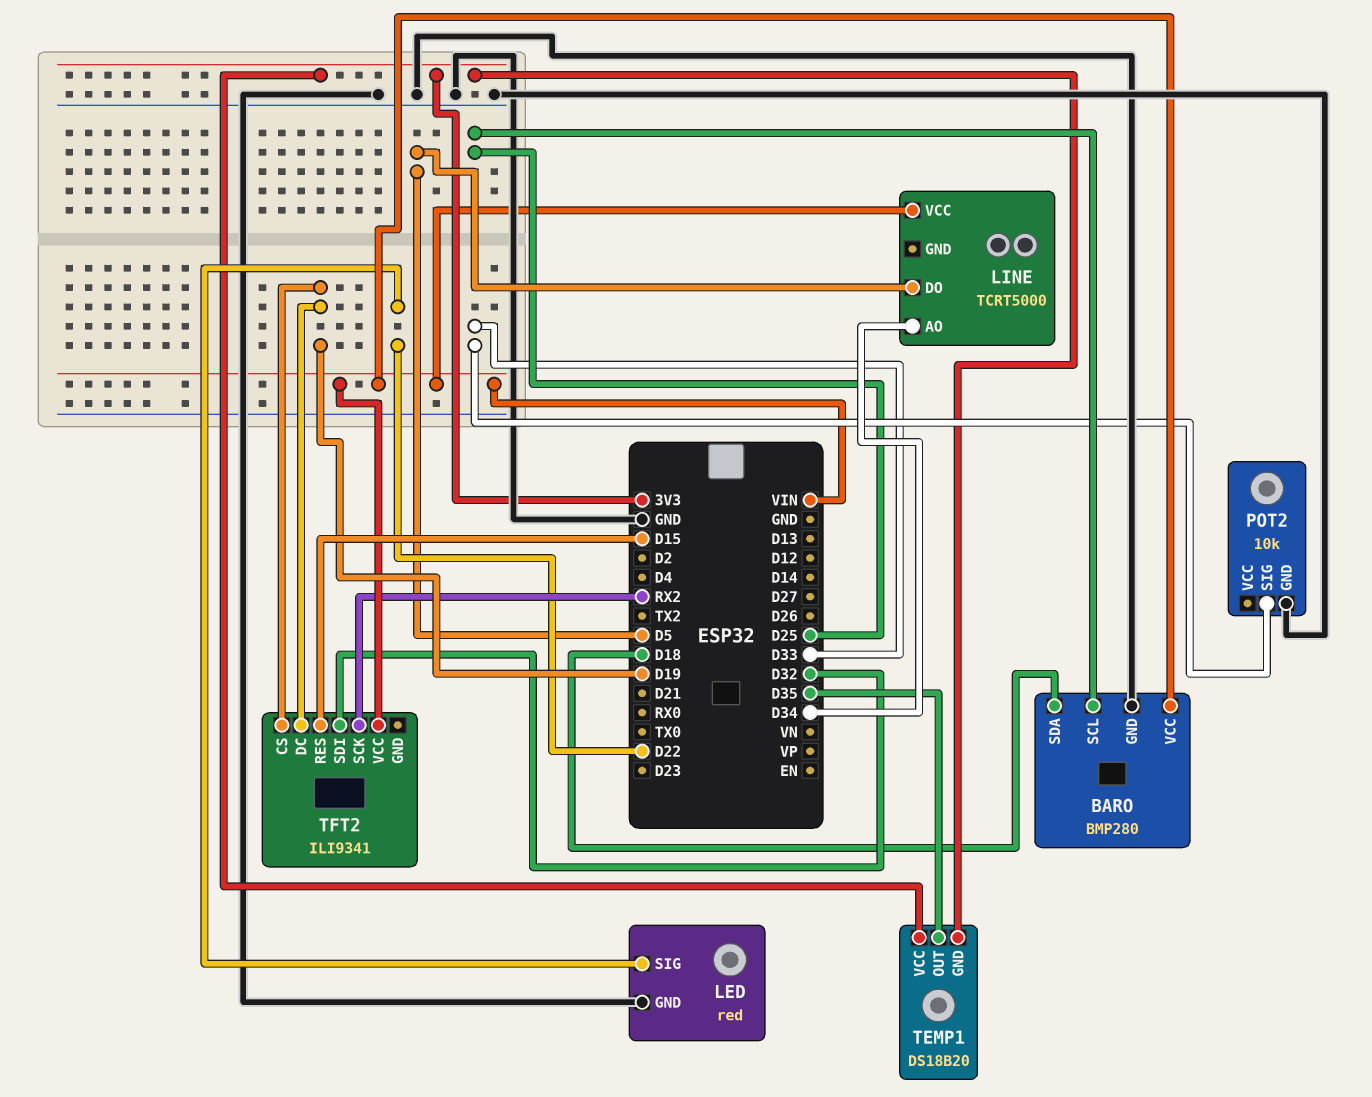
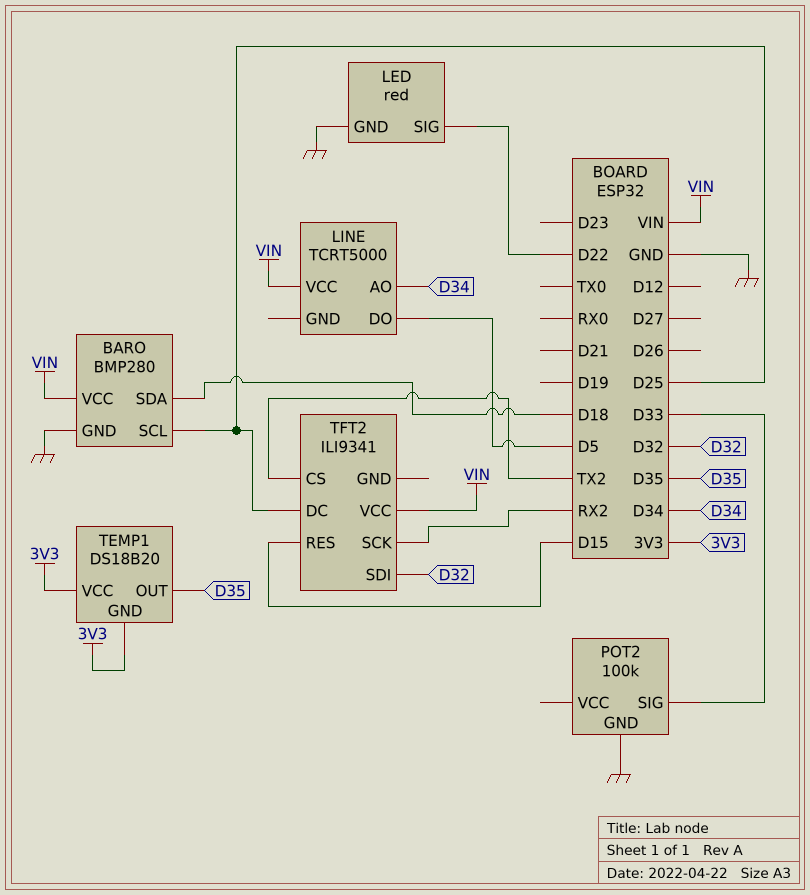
POT2: 10k -> 100k
TFT2 pin CS: D19 -> TX2
TFT2 pin DC: D19 -> D25

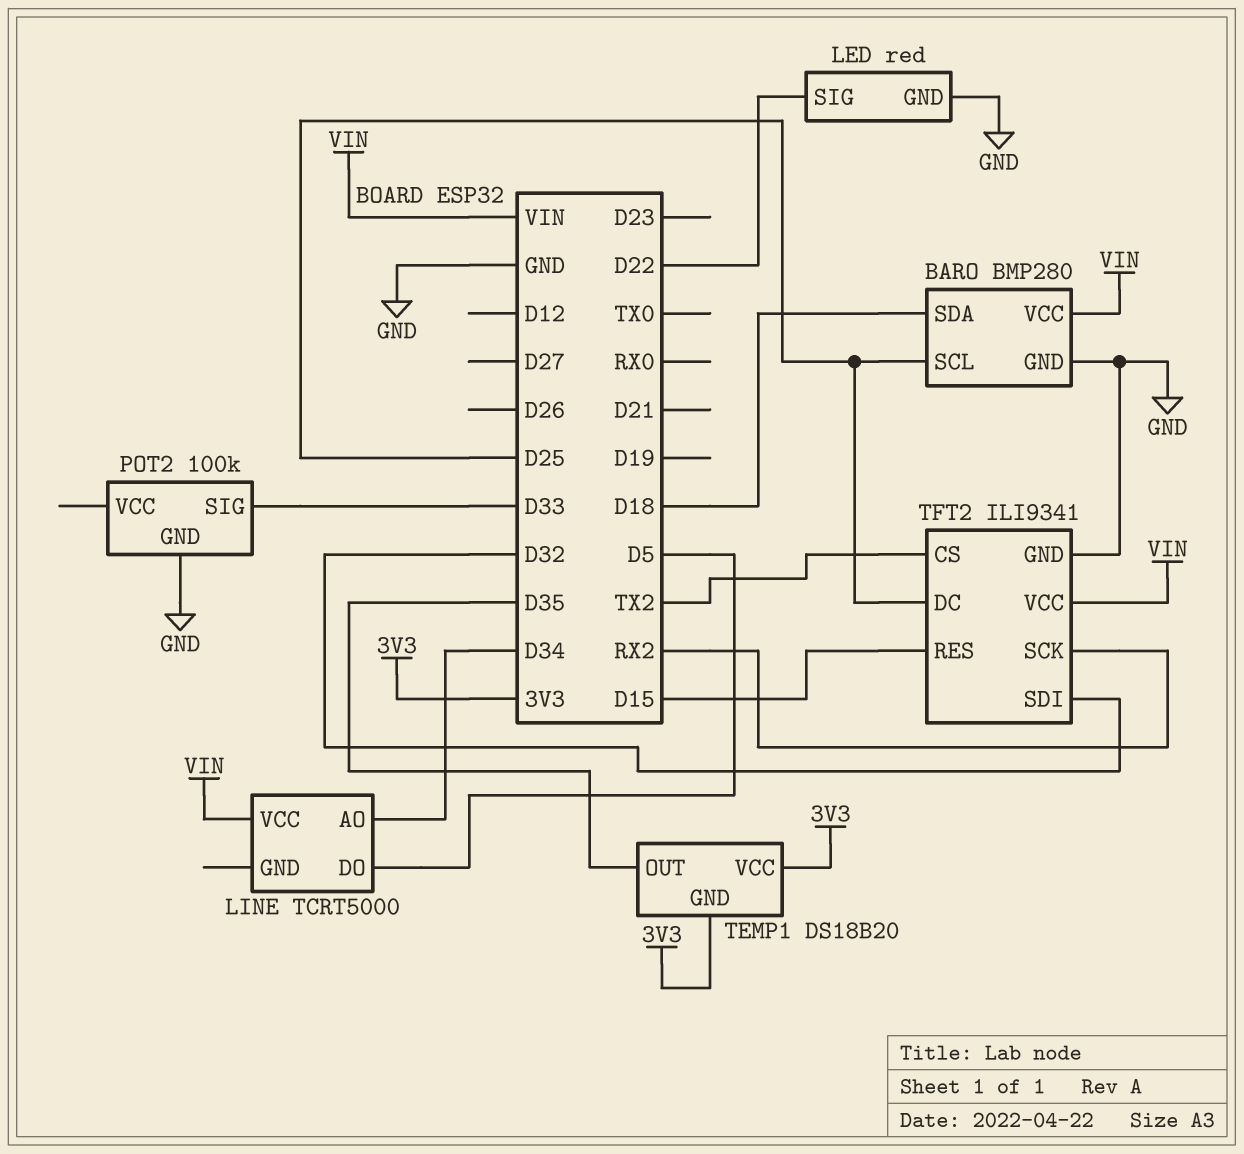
TFT2 pin GND: none -> GND

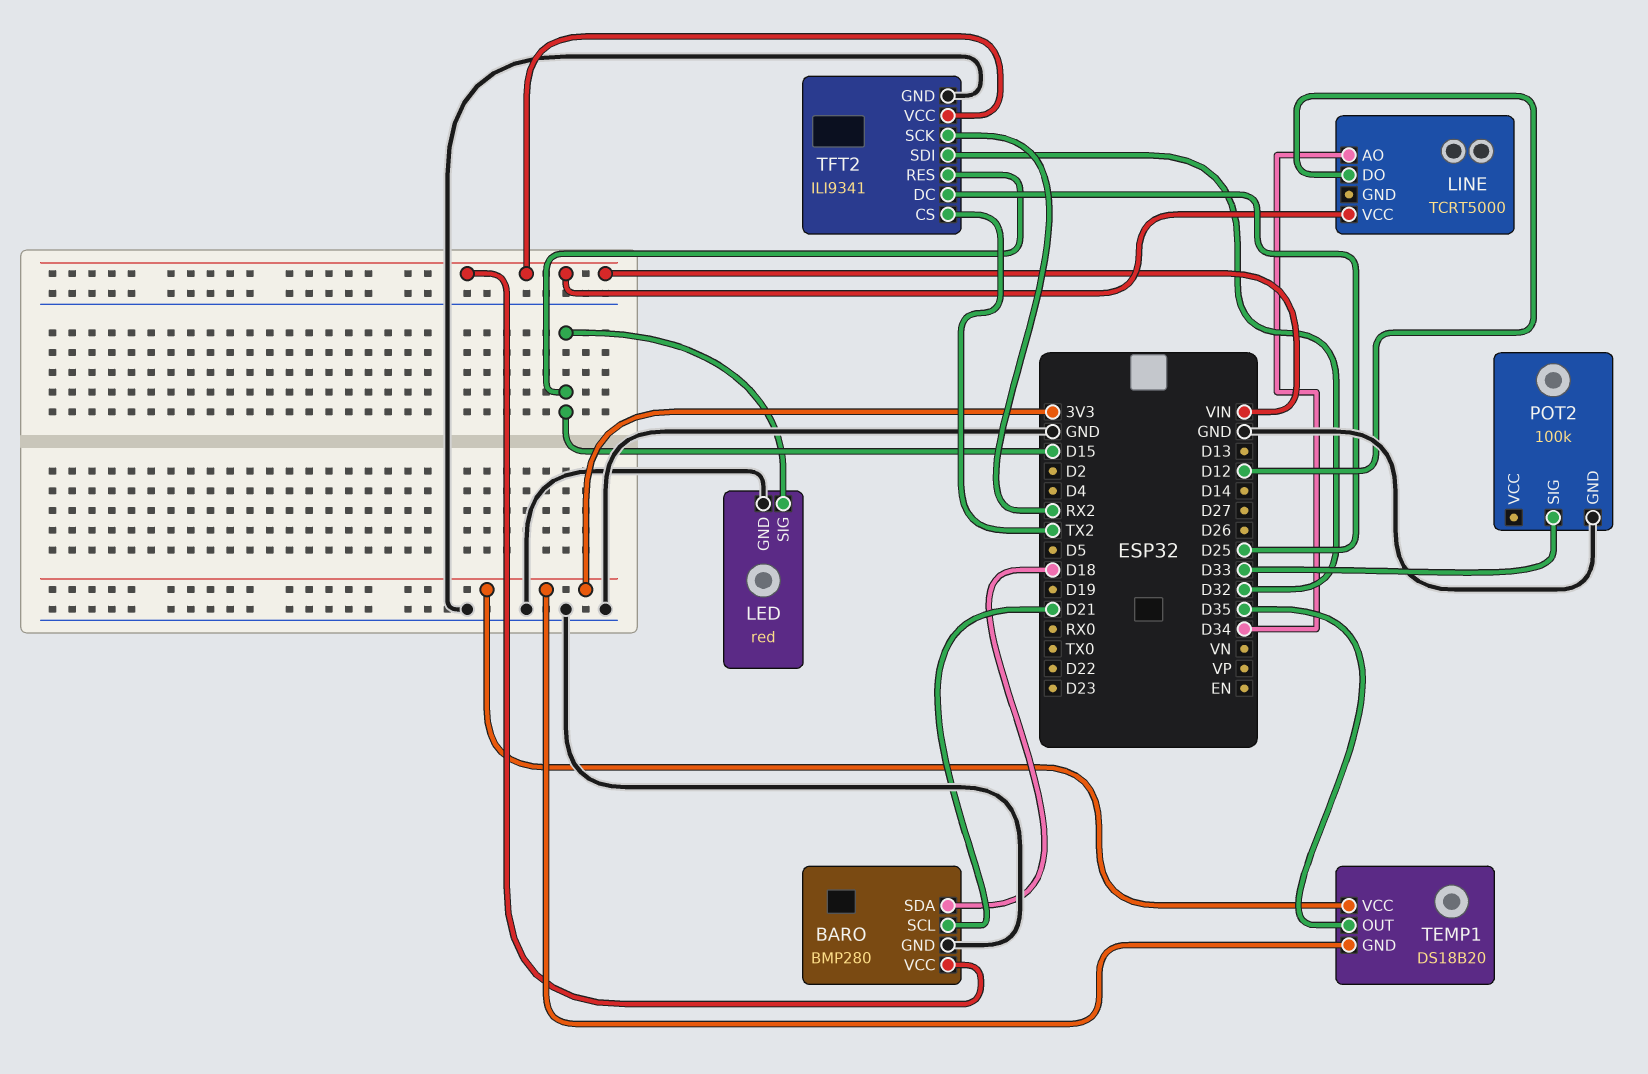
BARO pin SCL: D25 -> D21
LED pin SIG: D22 -> D15
LINE pin DO: D5 -> D12

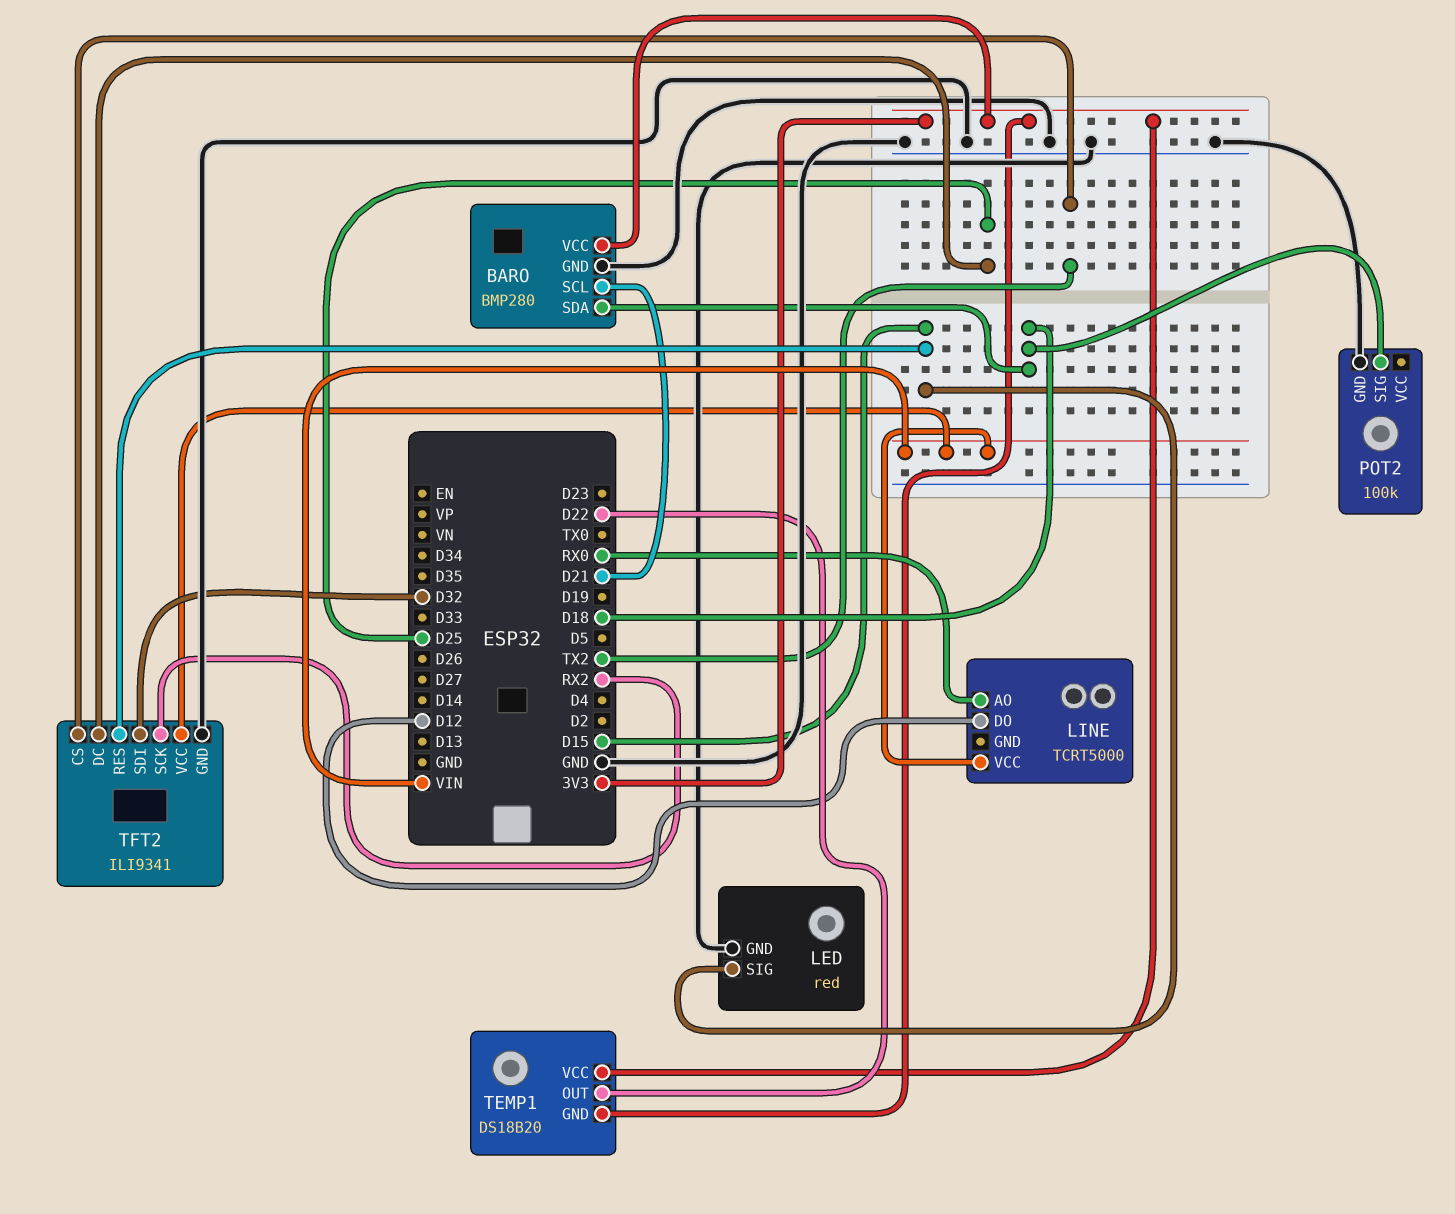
BARO pin VCC: VIN -> 3V3
LINE pin AO: D34 -> RX0
POT2 pin SIG: D33 -> D18
TEMP1 pin OUT: D35 -> D22

